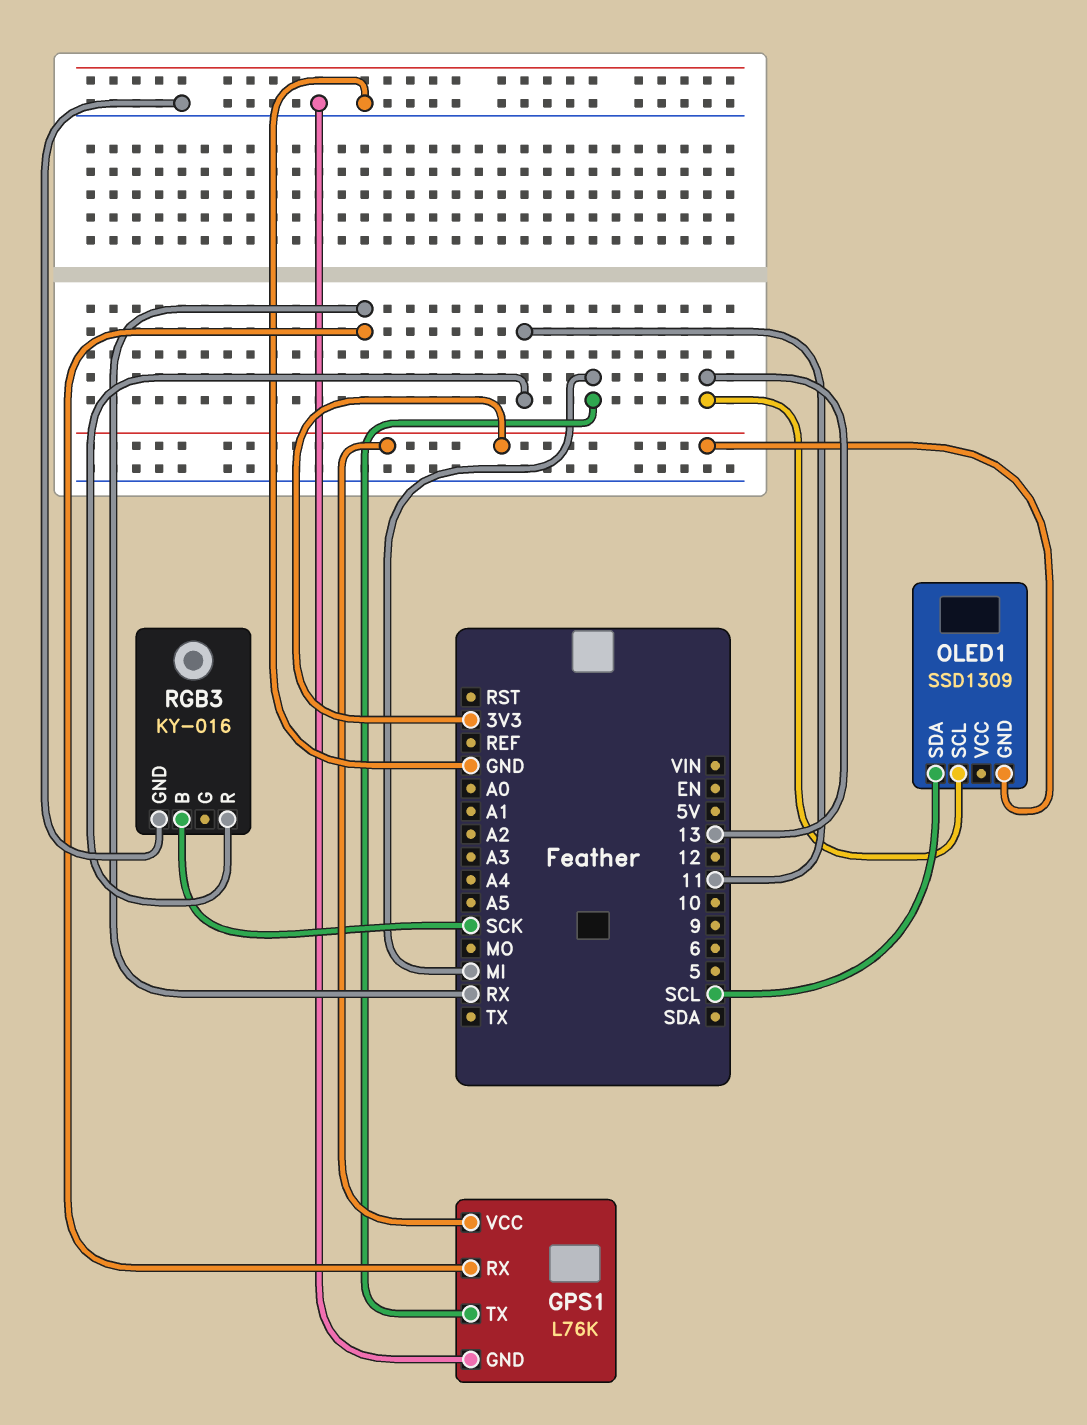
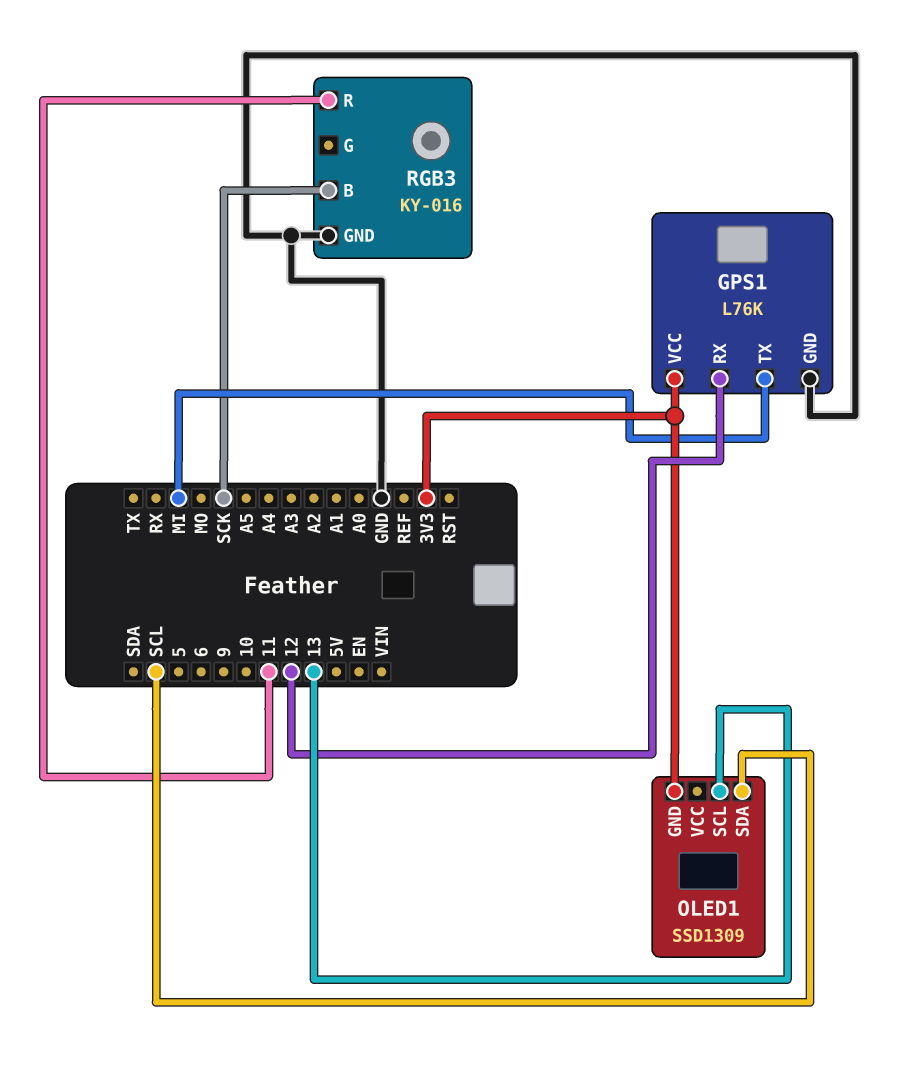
GPS1 pin RX: RX -> 12

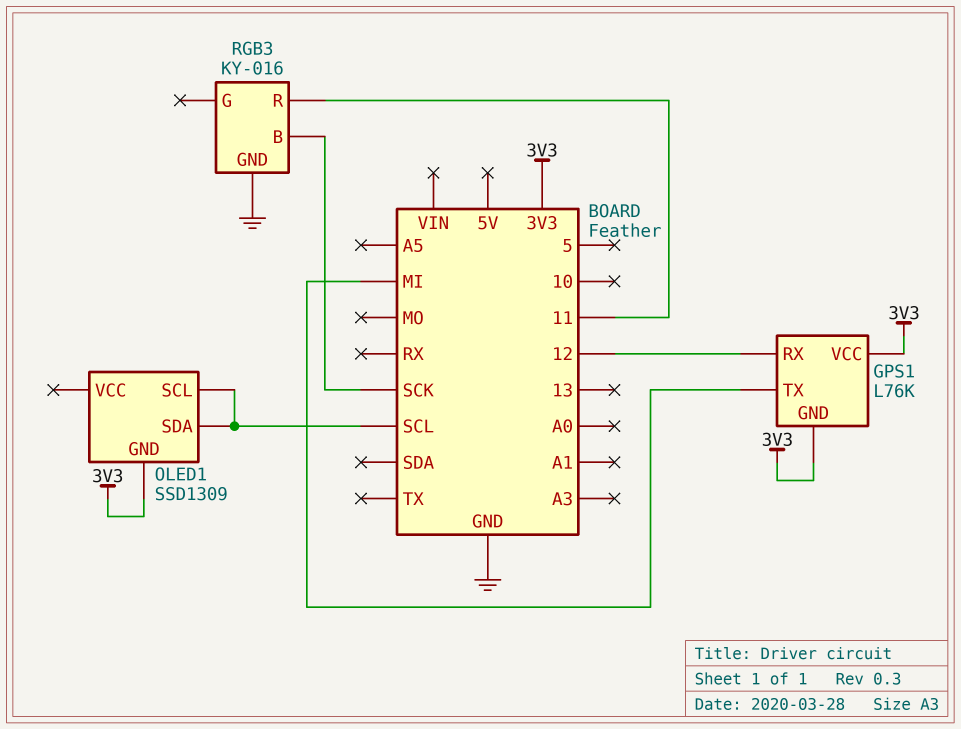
GPS1 pin GND: GND -> 3V3
OLED1 pin SCL: 13 -> SCL

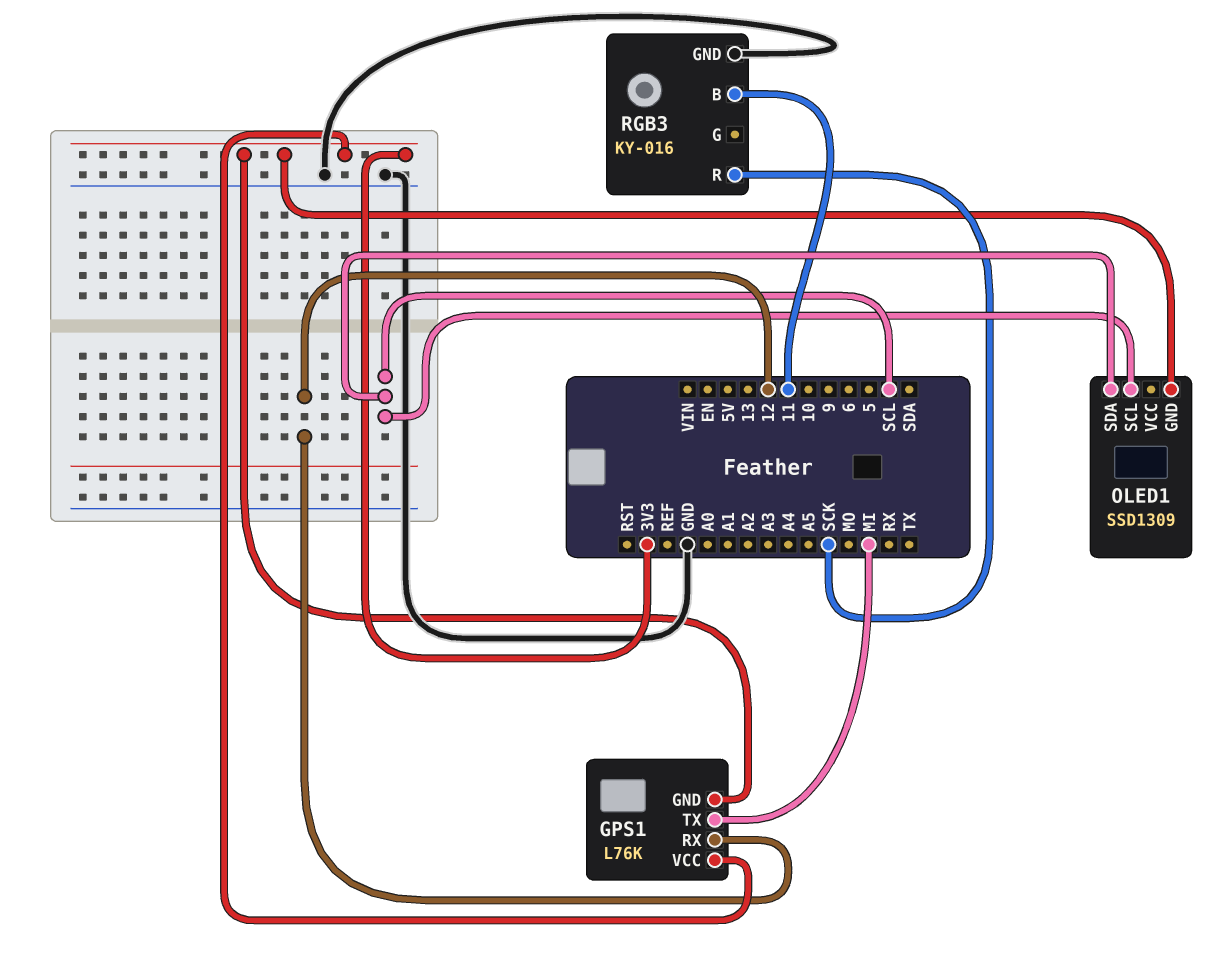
RGB3 pin B: SCK -> 11
RGB3 pin R: 11 -> SCK

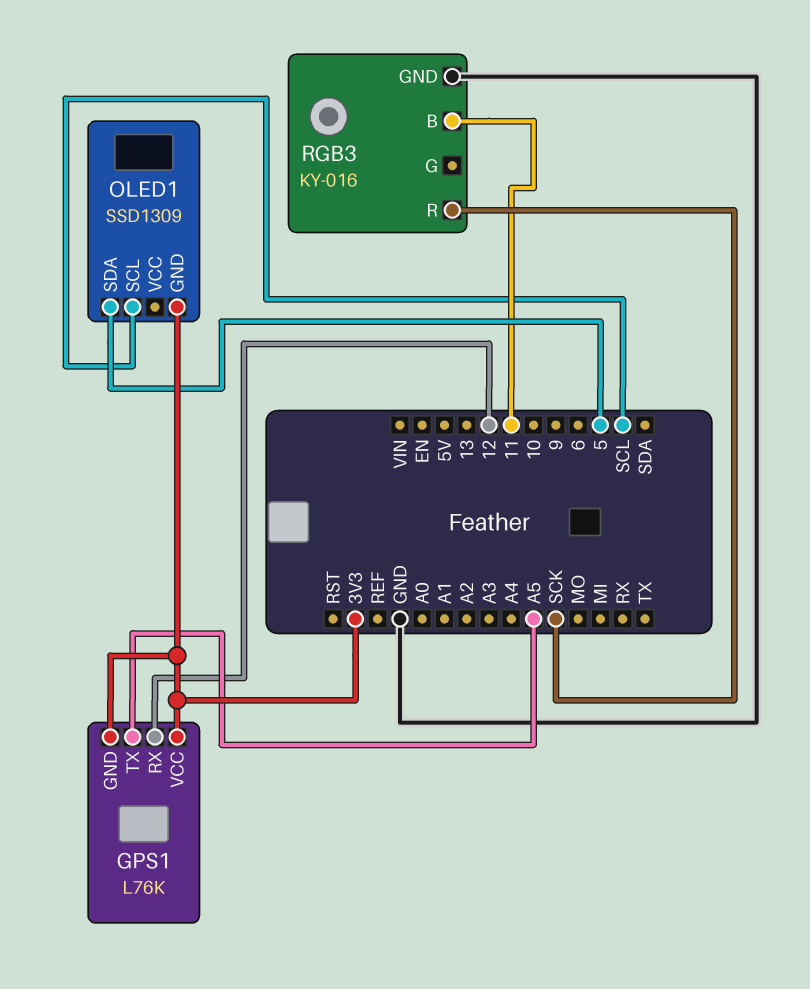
GPS1 pin TX: MI -> A5
OLED1 pin SDA: SCL -> 5

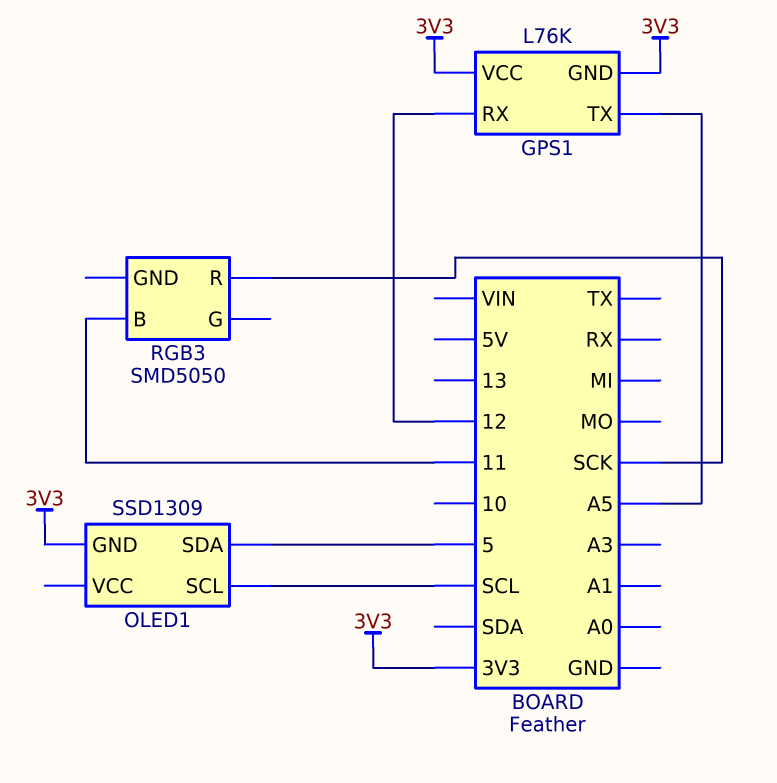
RGB3: KY-016 -> SMD5050
RGB3 pin GND: GND -> none

